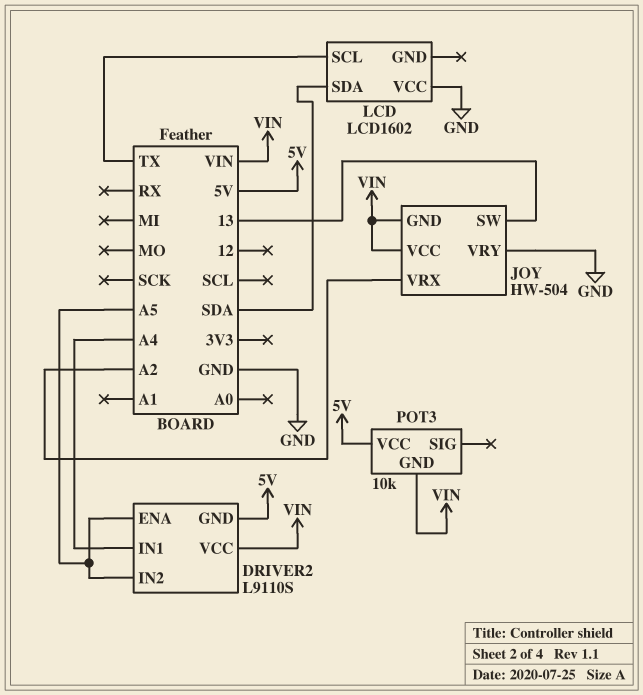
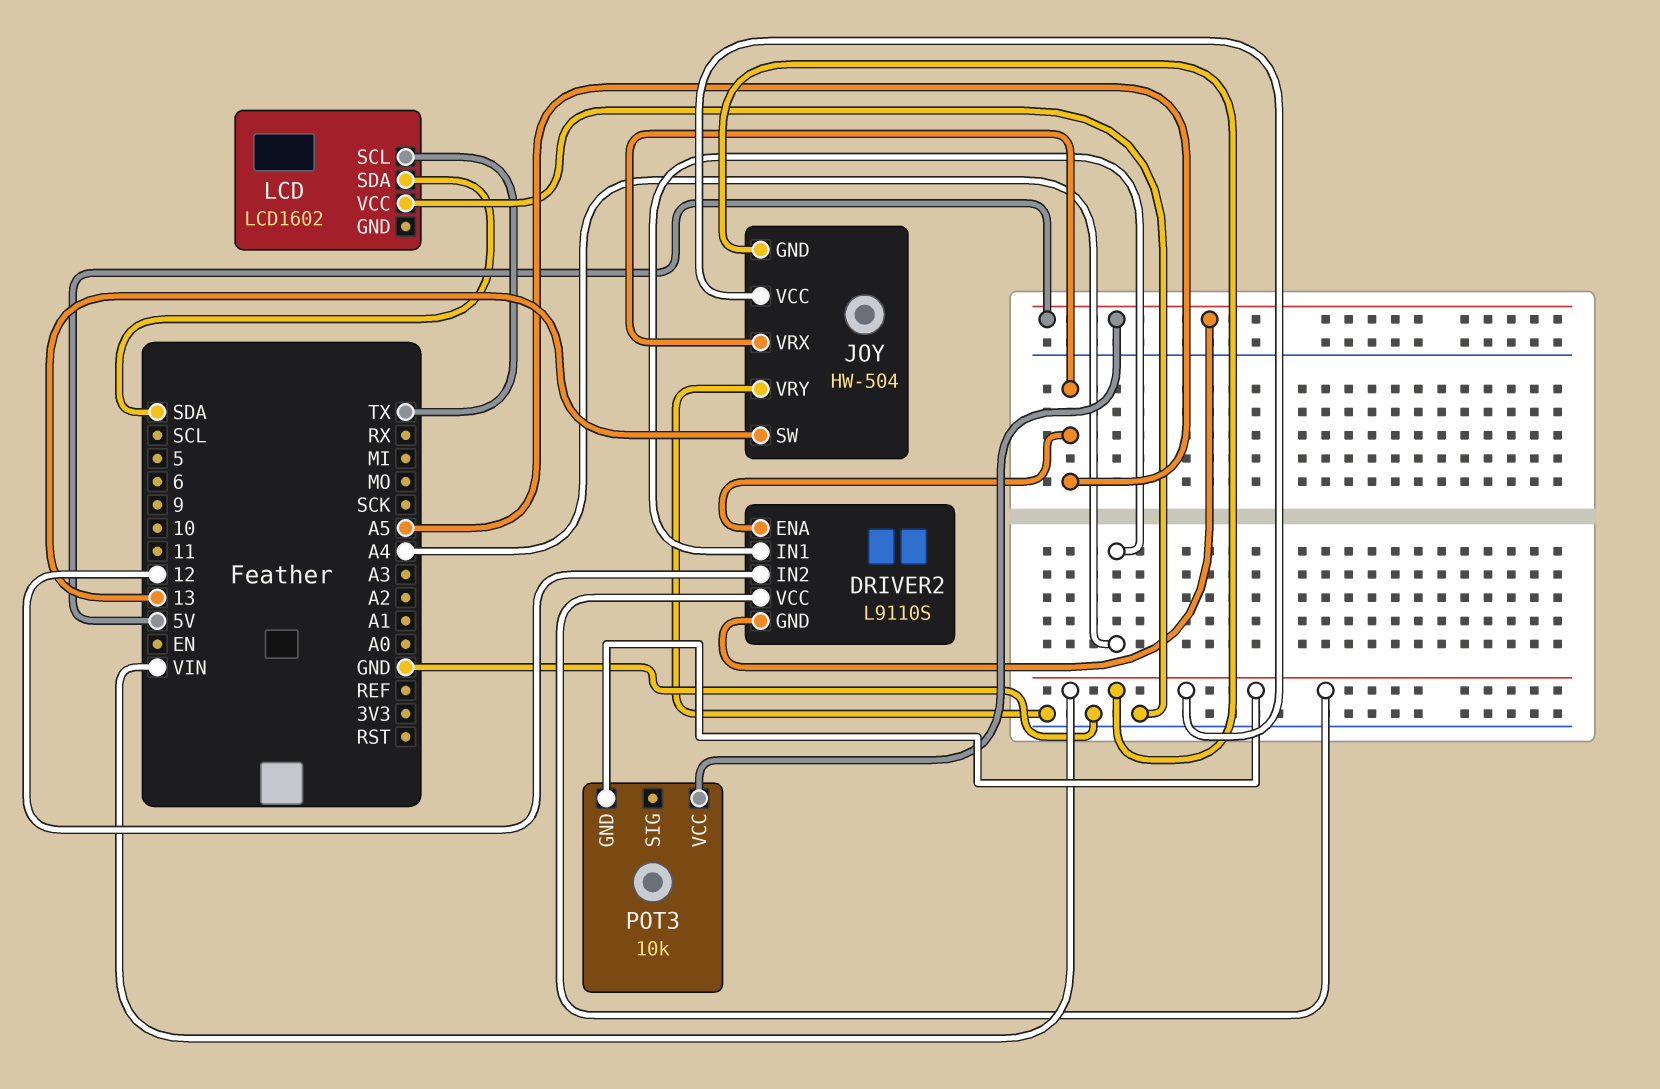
DRIVER2 pin IN2: A5 -> 12
JOY pin VRX: A2 -> A5

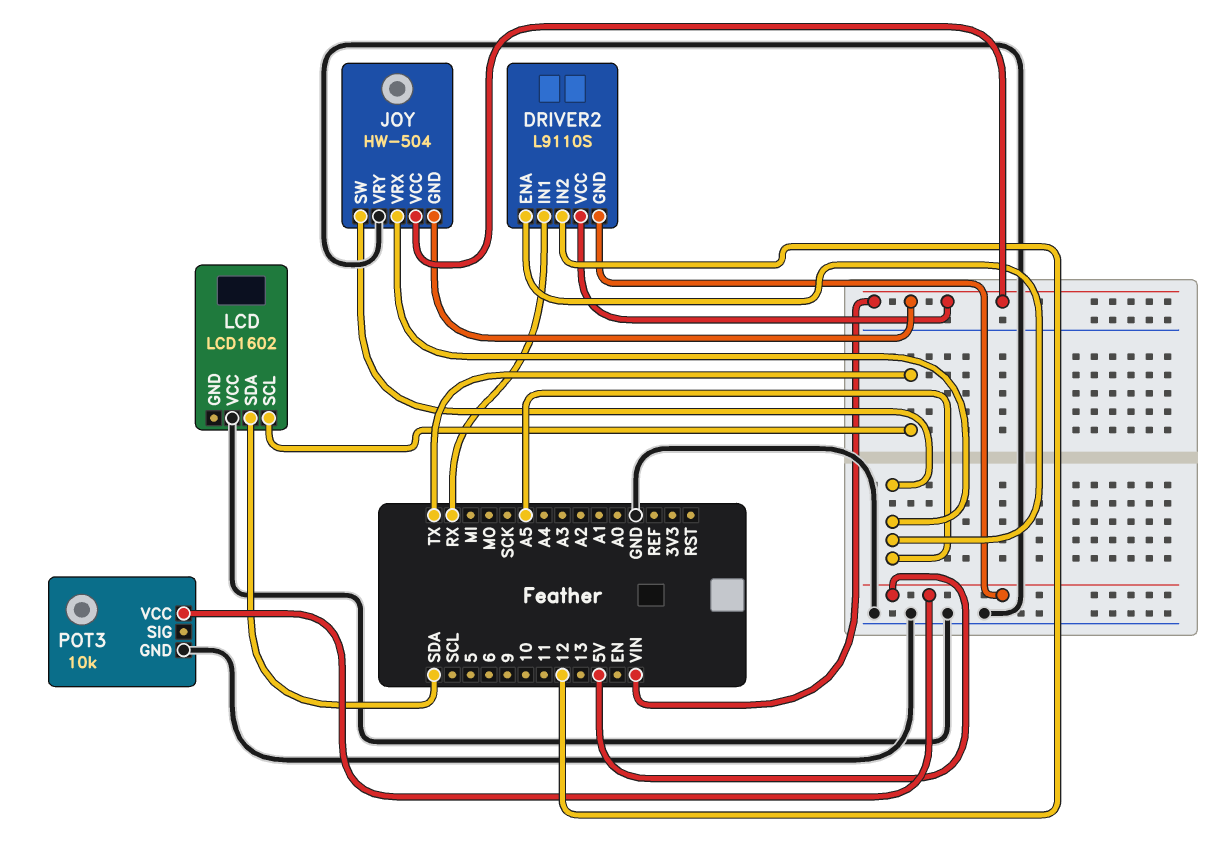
DRIVER2 pin IN1: A4 -> RX
JOY pin SW: 13 -> A5
POT3 pin GND: VIN -> GND

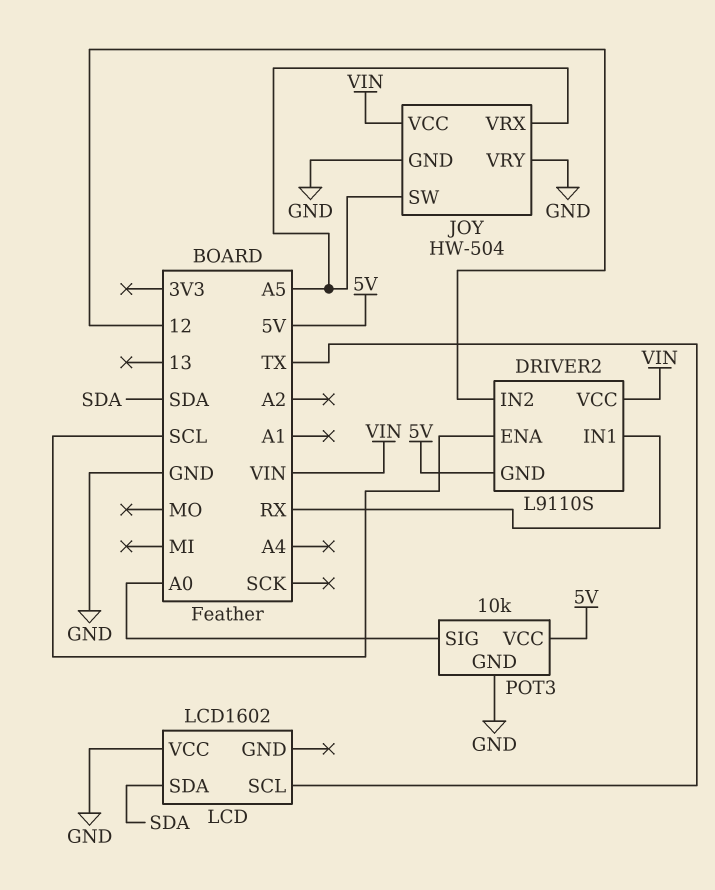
DRIVER2 pin ENA: A5 -> SCL
JOY pin GND: VIN -> GND
POT3 pin SIG: none -> A0

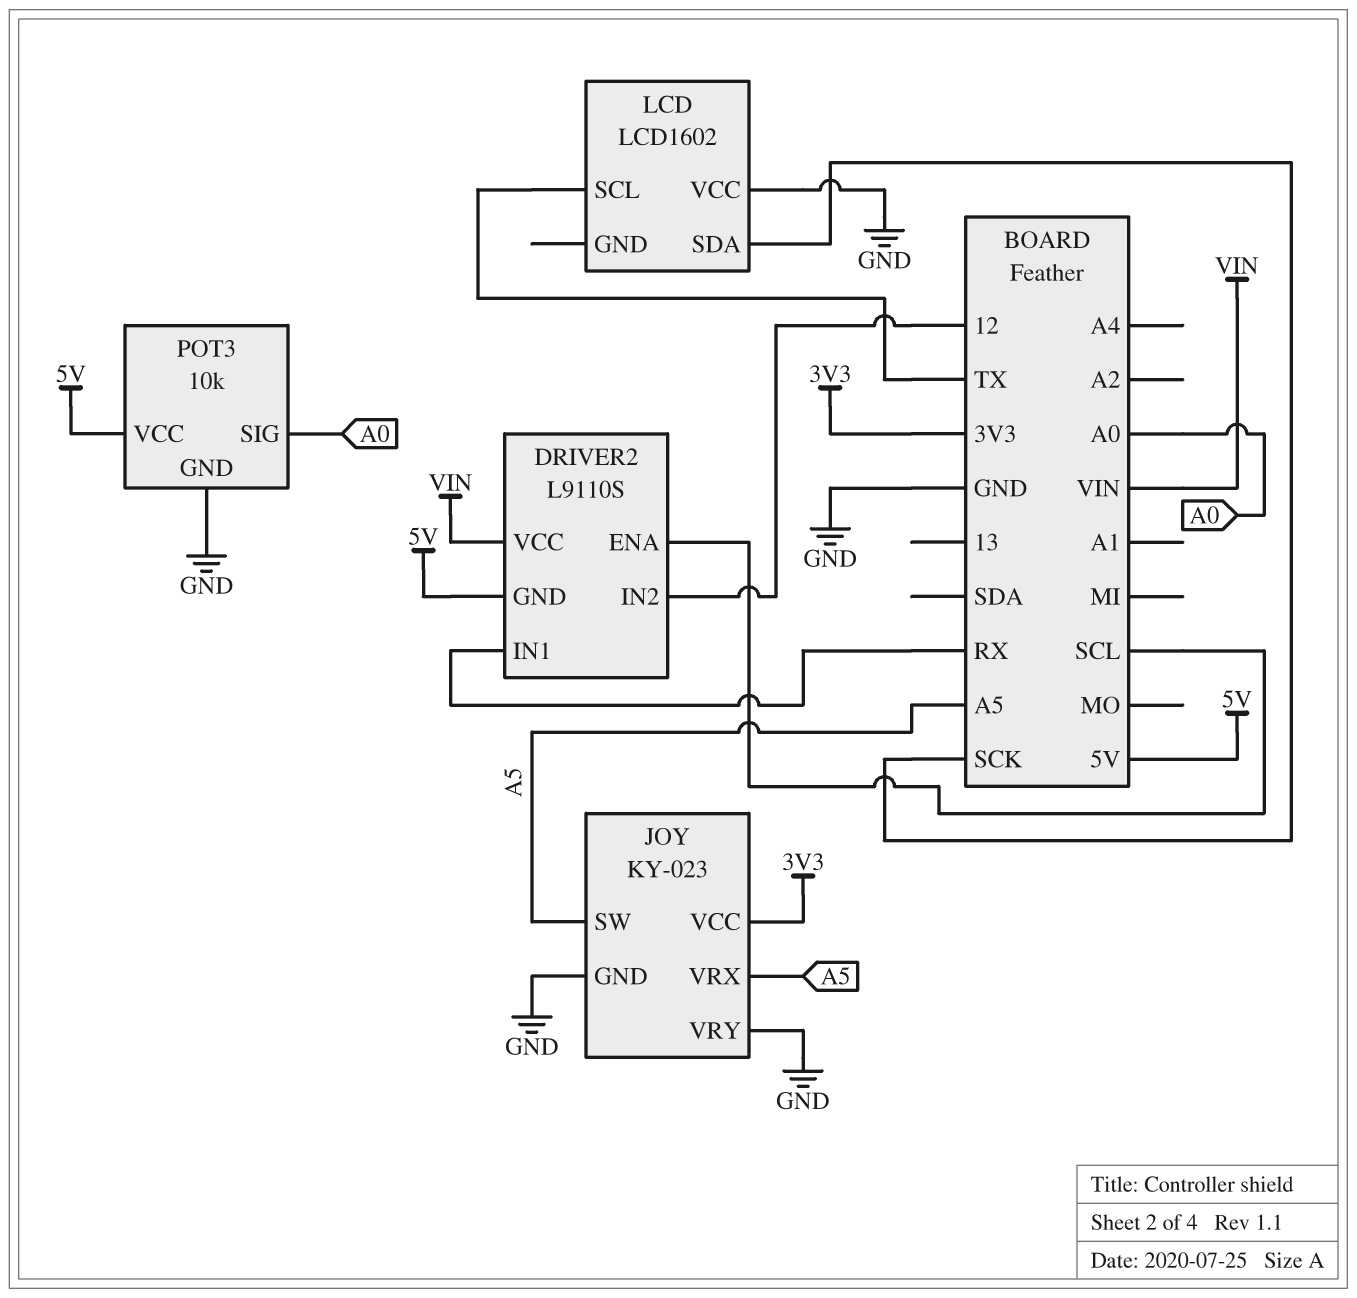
JOY: HW-504 -> KY-023
JOY pin VCC: VIN -> 3V3
LCD pin SDA: SDA -> SCK

